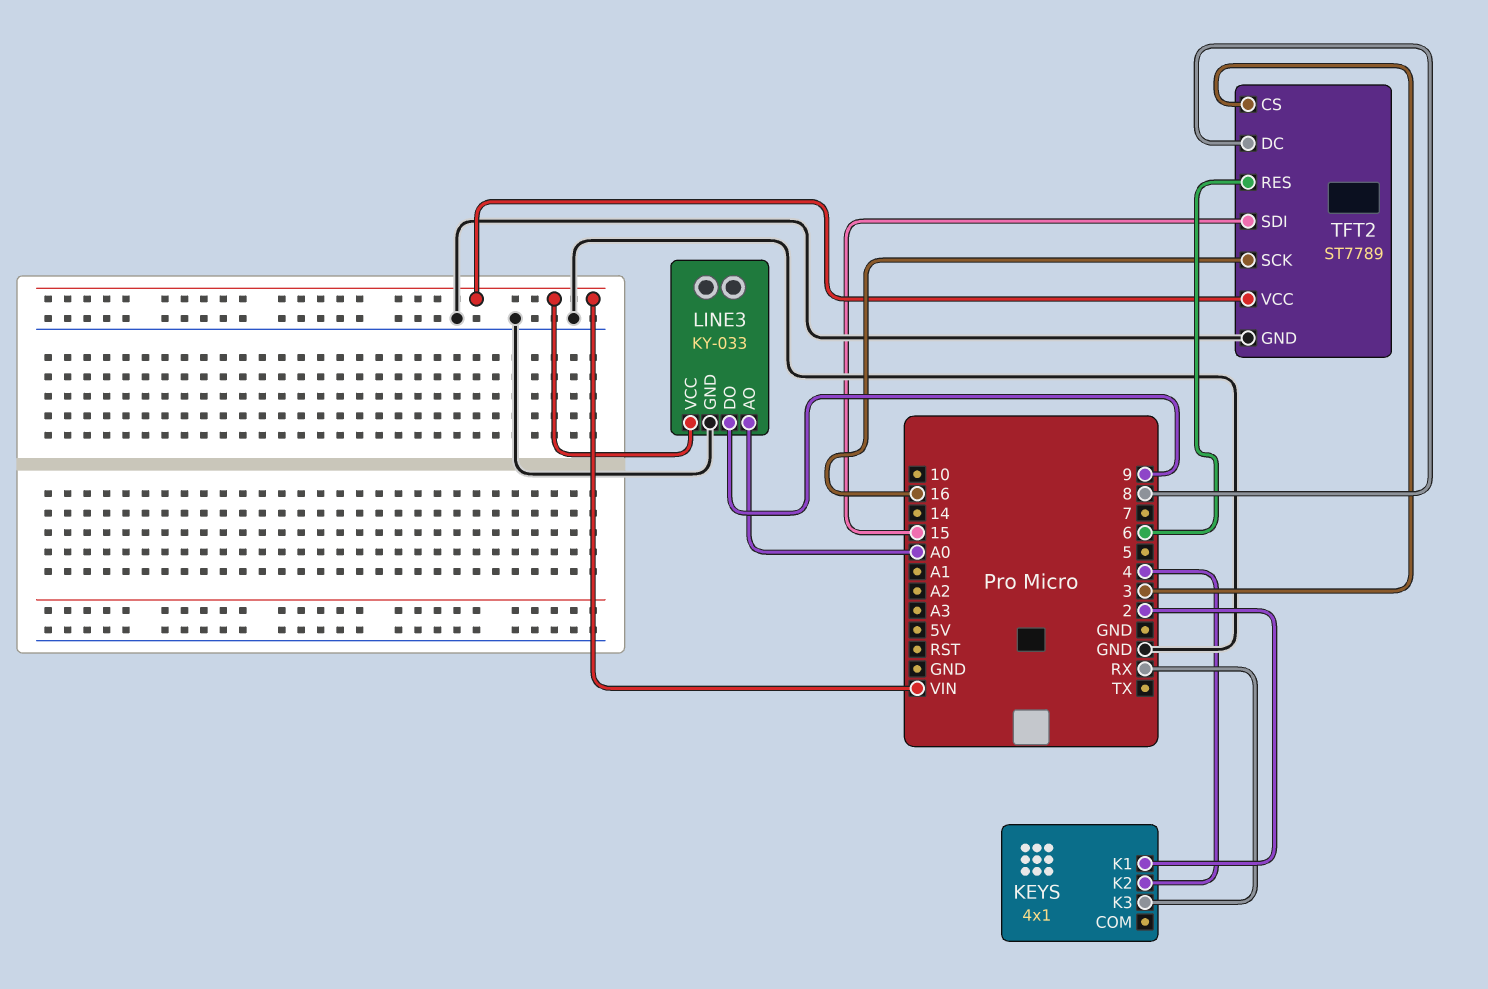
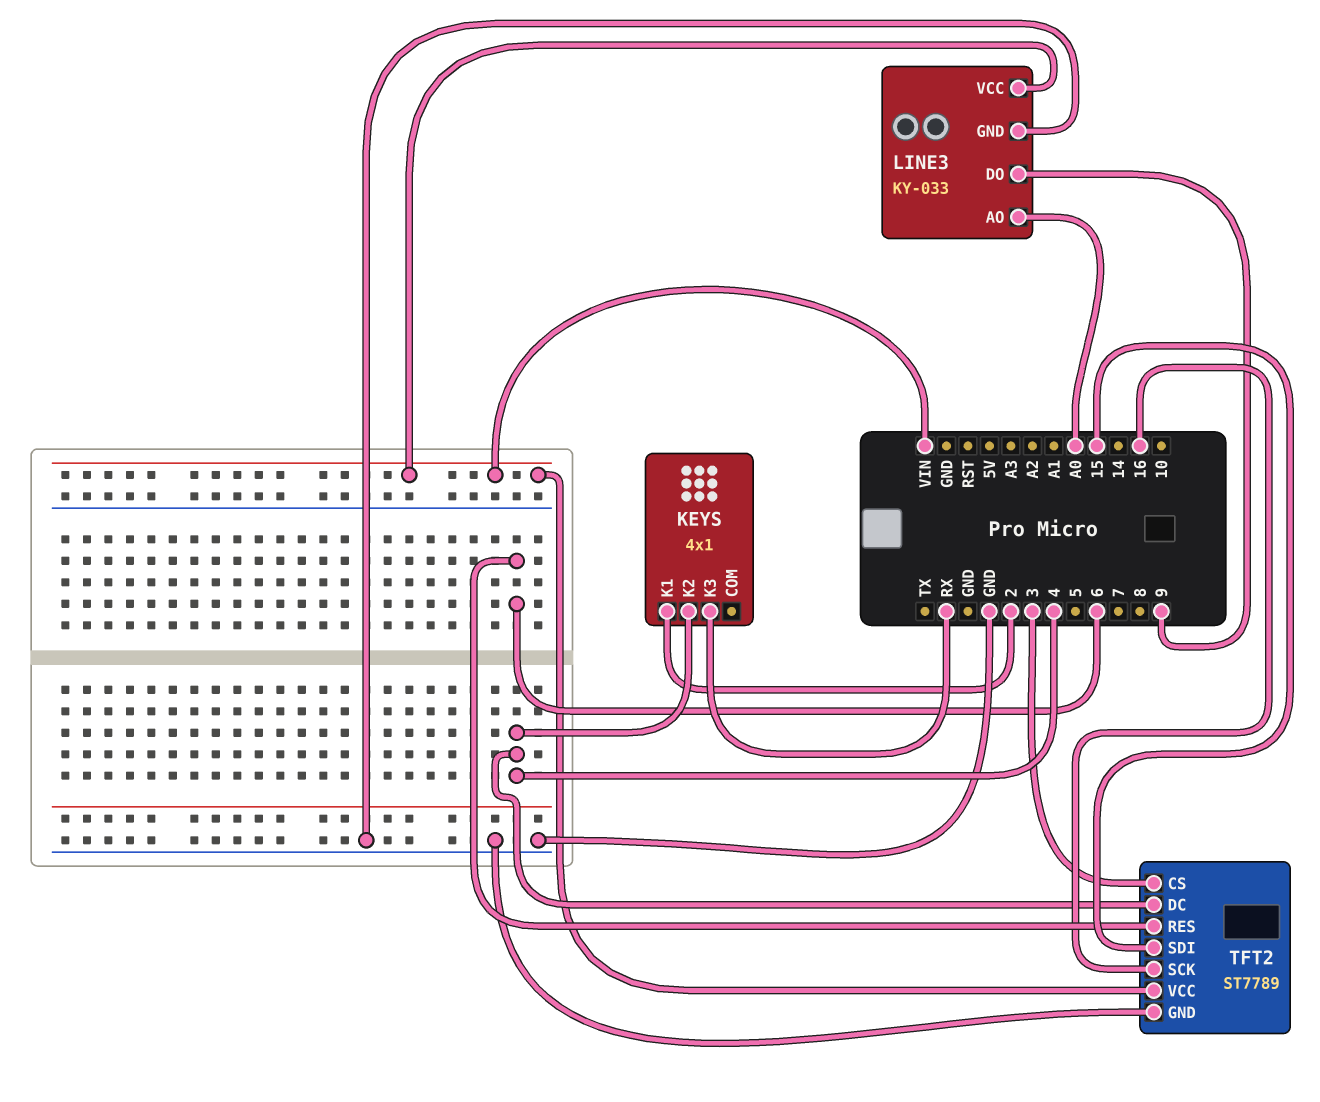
TFT2 pin DC: 8 -> 4

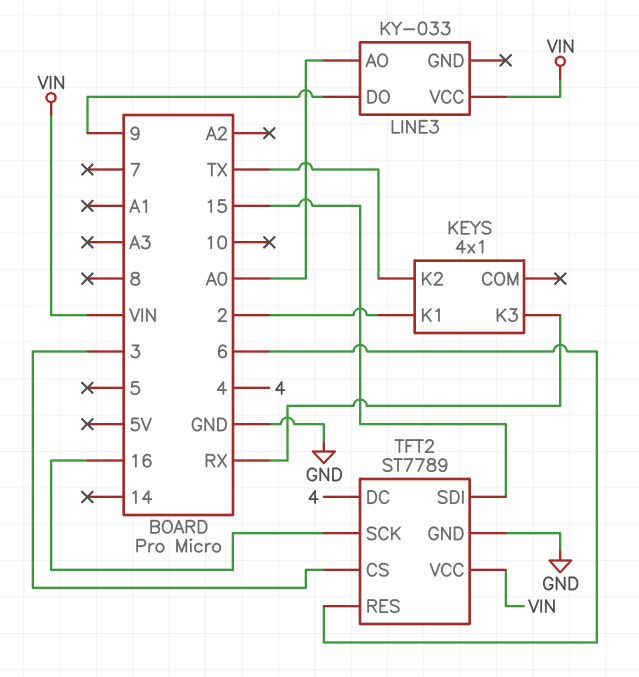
KEYS pin K2: 4 -> TX
LINE3 pin GND: GND -> none

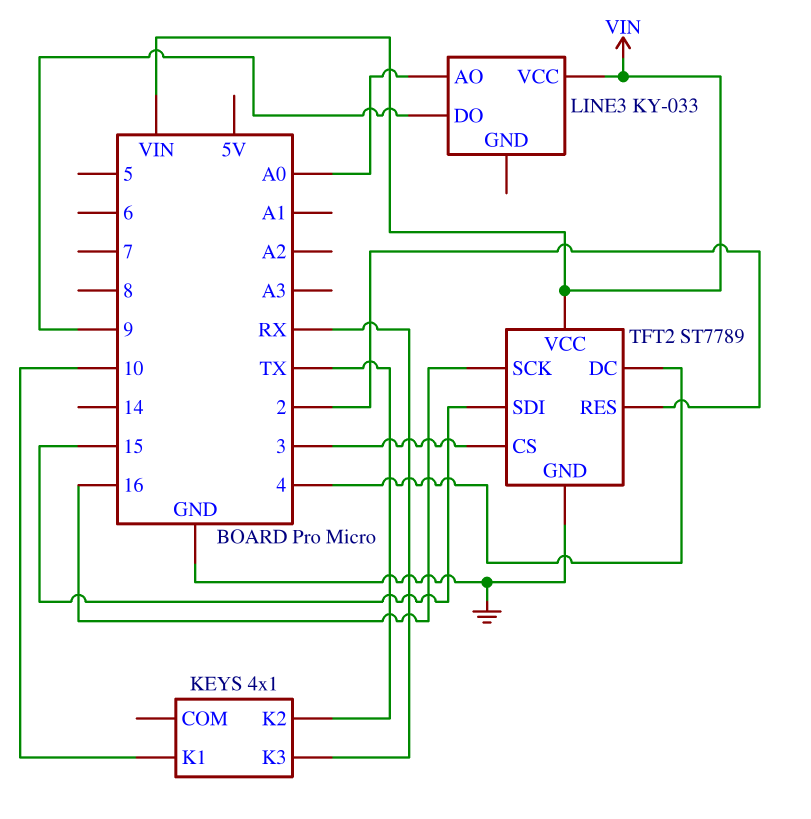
KEYS pin K1: 2 -> 10
TFT2 pin RES: 6 -> 2

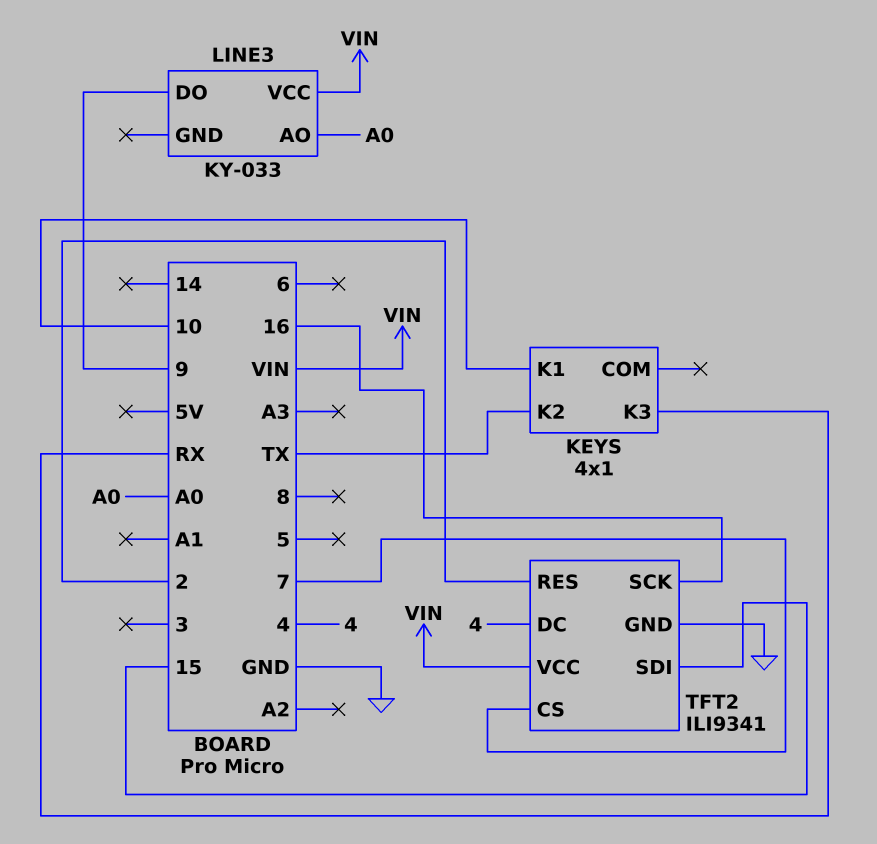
TFT2: ST7789 -> ILI9341
TFT2 pin CS: 3 -> 7

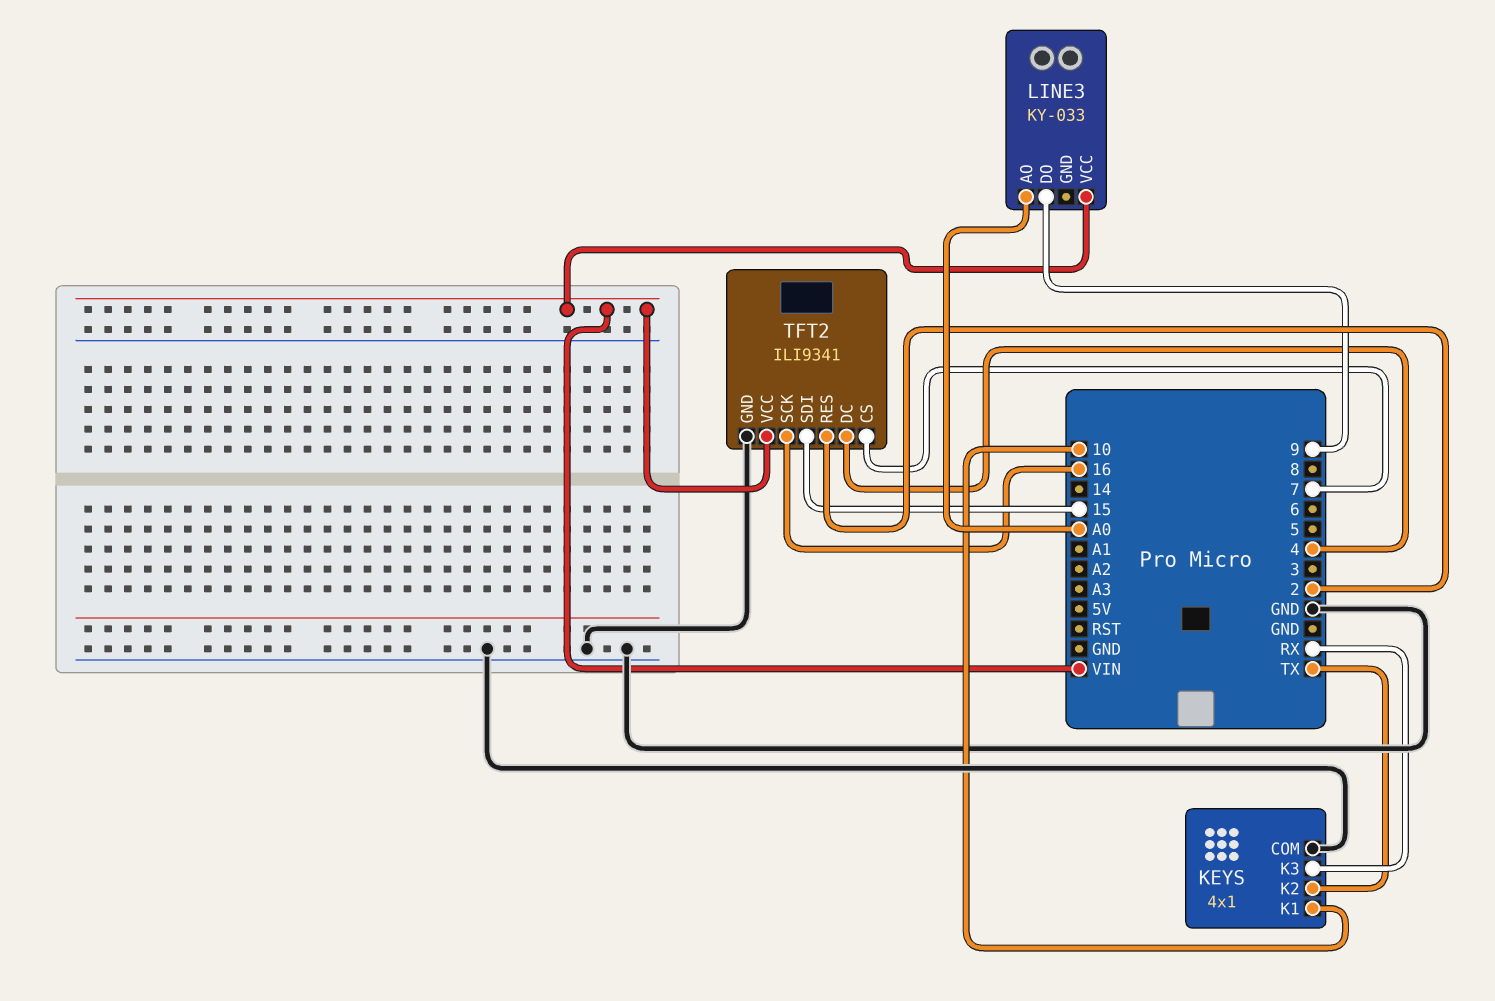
KEYS pin COM: none -> GND

